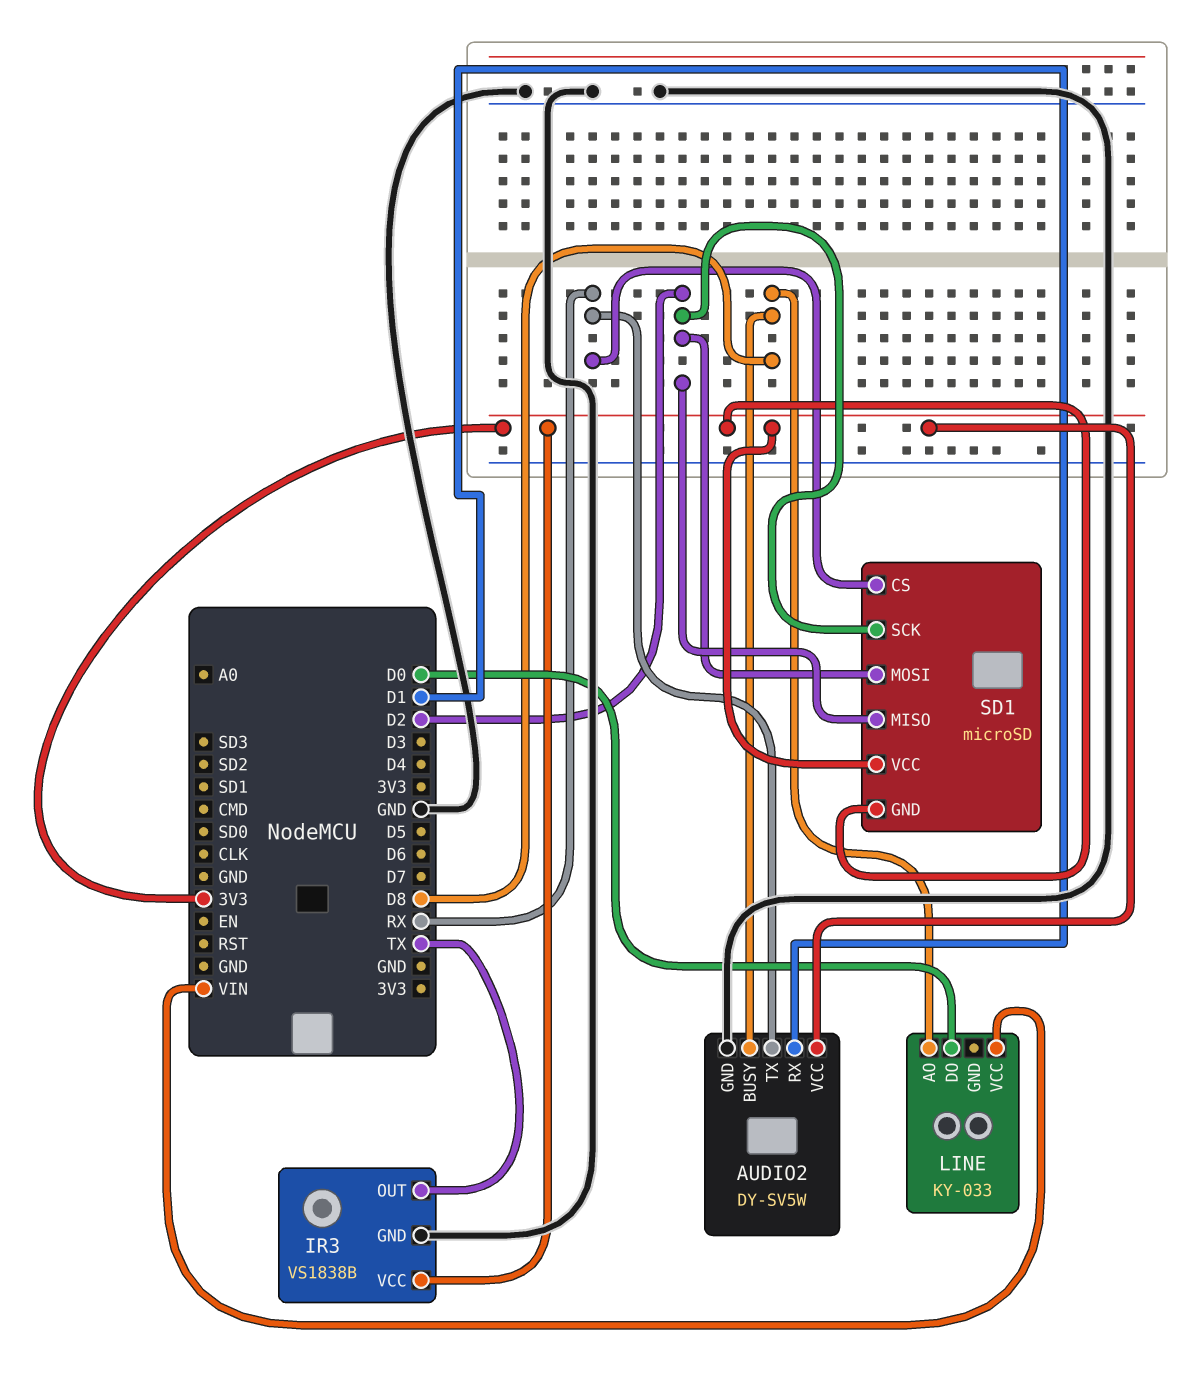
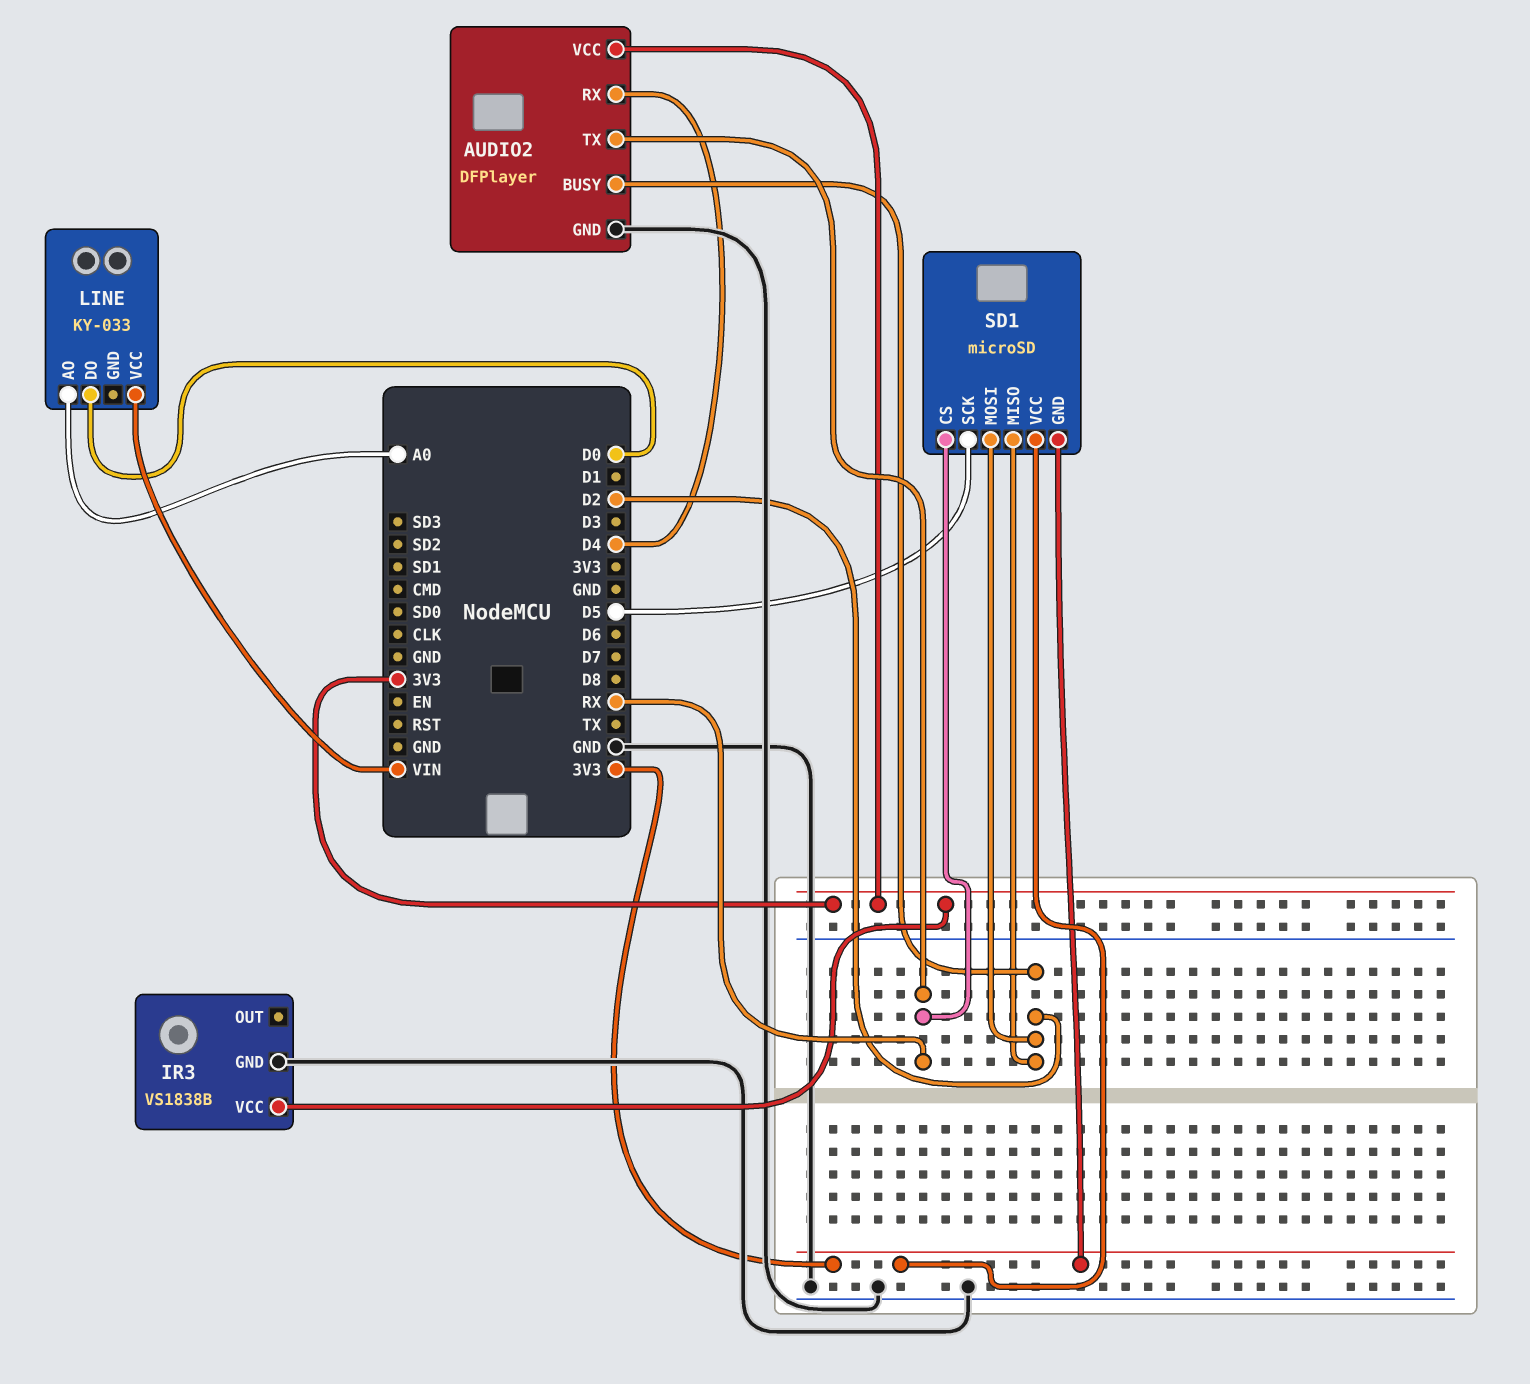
AUDIO2: DY-SV5W -> DFPlayer
AUDIO2 pin BUSY: D8 -> D2
AUDIO2 pin RX: D1 -> D4
IR3 pin OUT: TX -> none
LINE pin AO: D8 -> A0
SD1 pin SCK: D2 -> D5

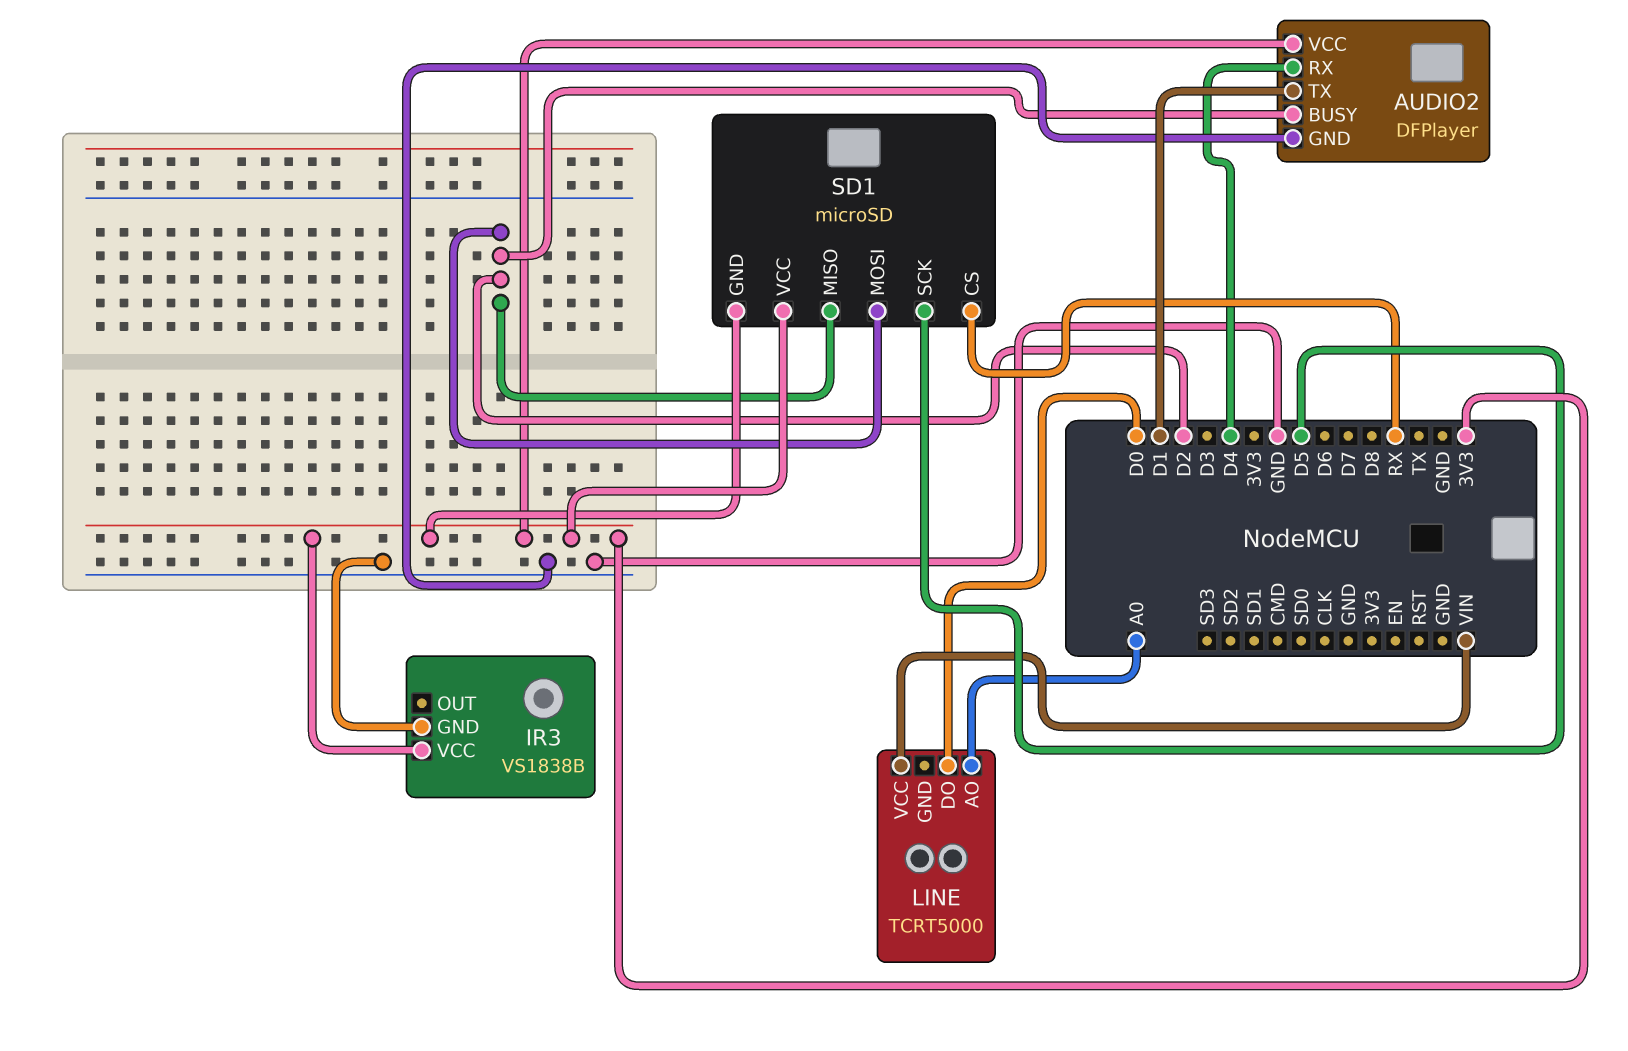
AUDIO2 pin TX: RX -> D1
LINE: KY-033 -> TCRT5000

